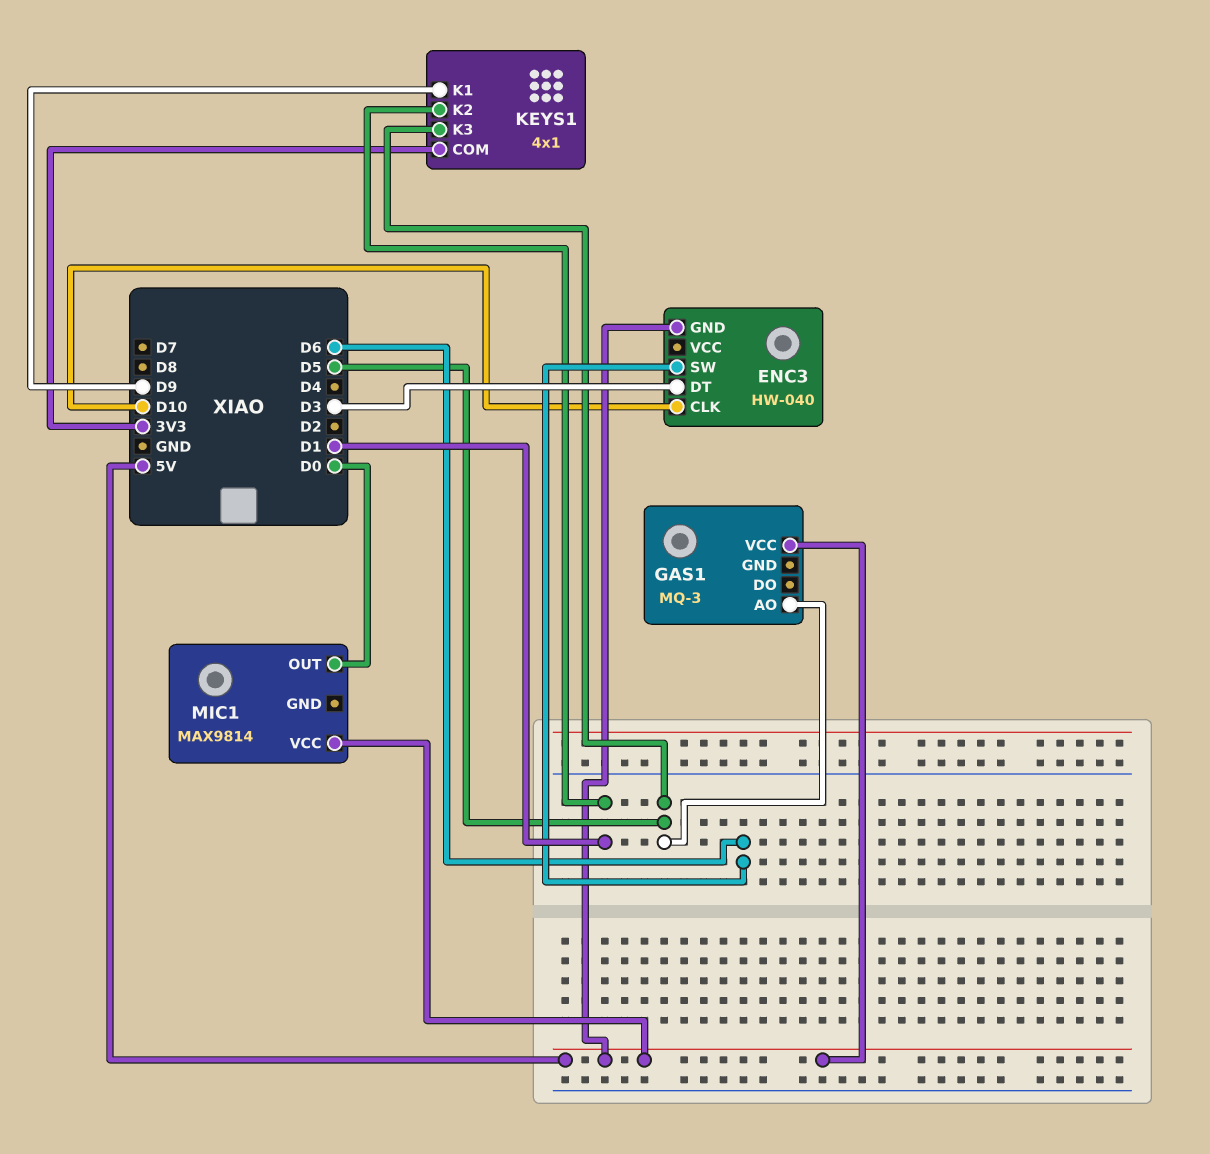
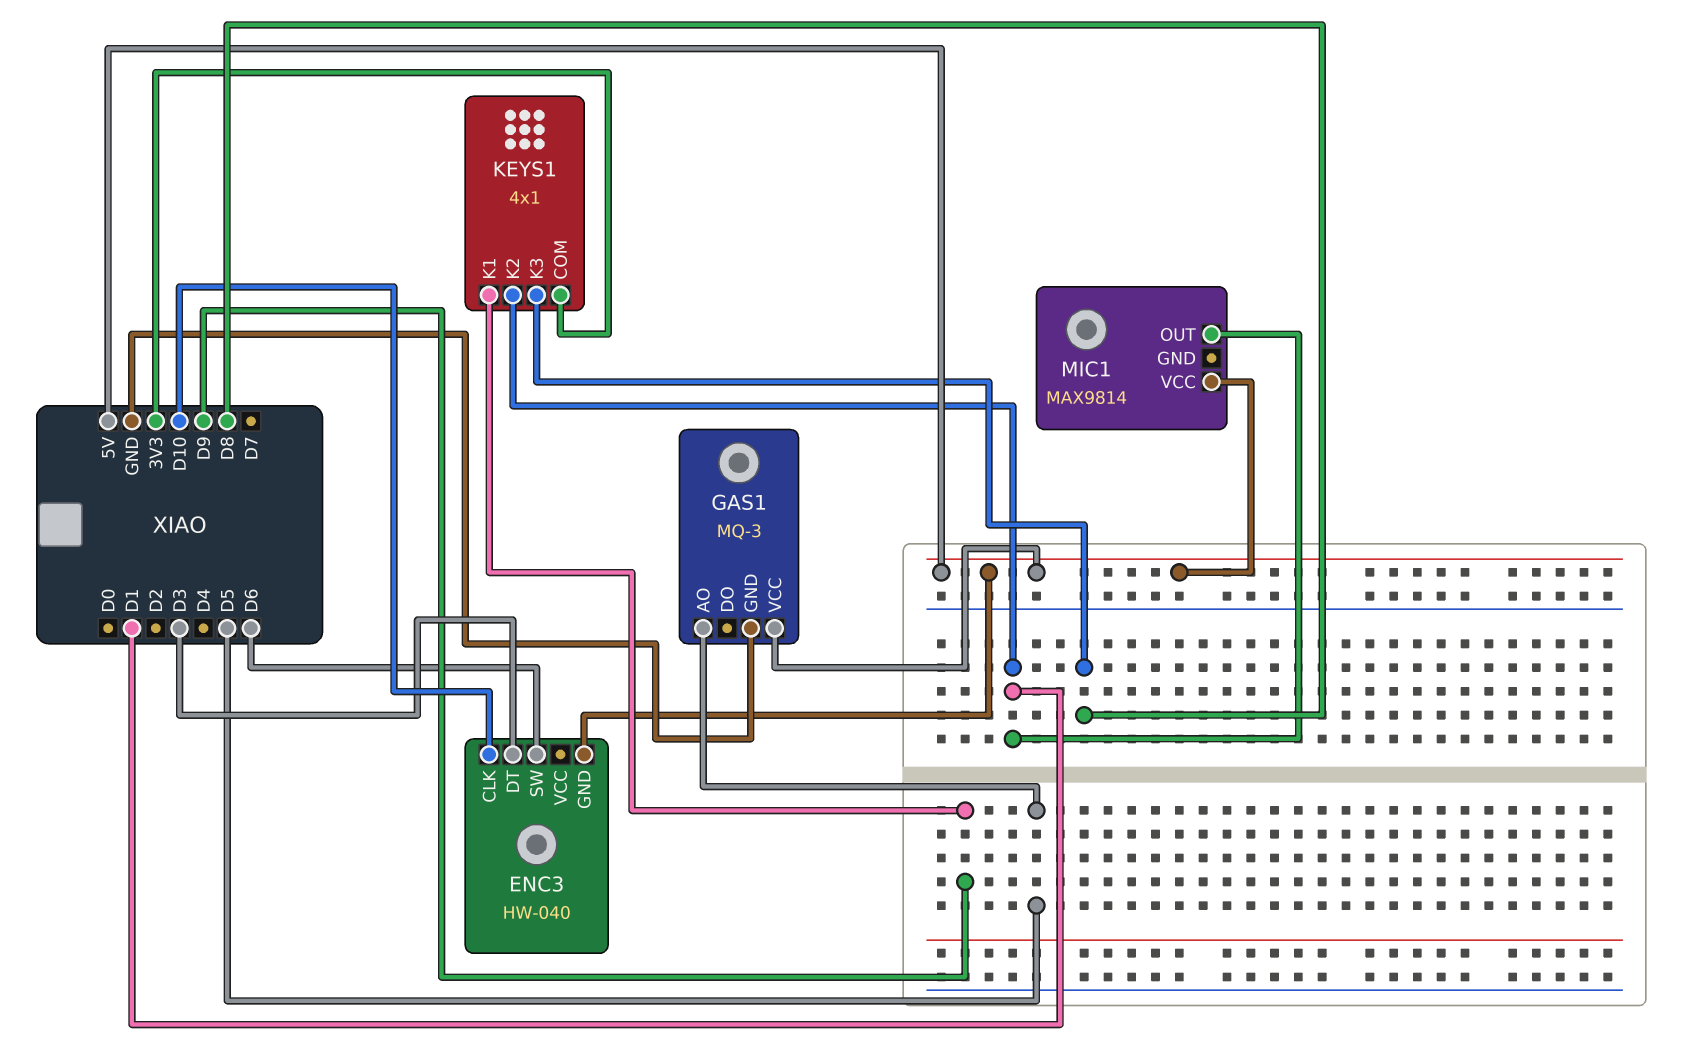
GAS1 pin GND: none -> GND
KEYS1 pin K3: D5 -> D8
MIC1 pin OUT: D0 -> D1

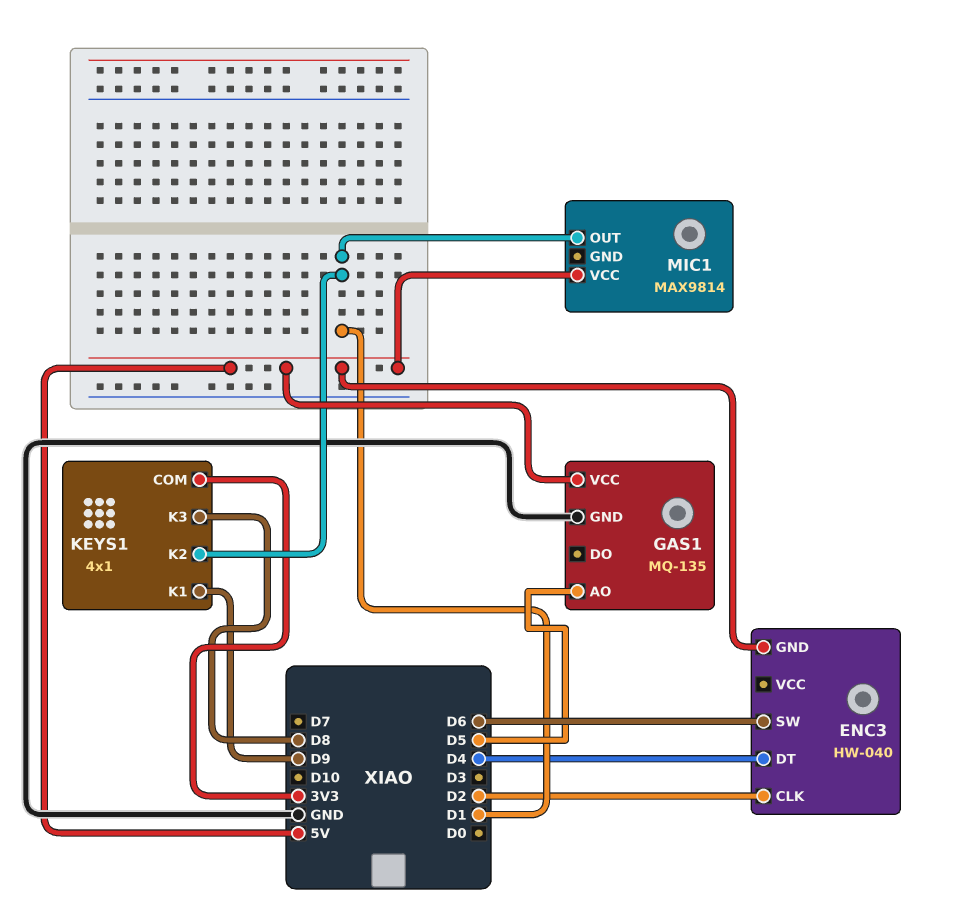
ENC3 pin CLK: D10 -> D2
ENC3 pin DT: D3 -> D4
GAS1: MQ-3 -> MQ-135

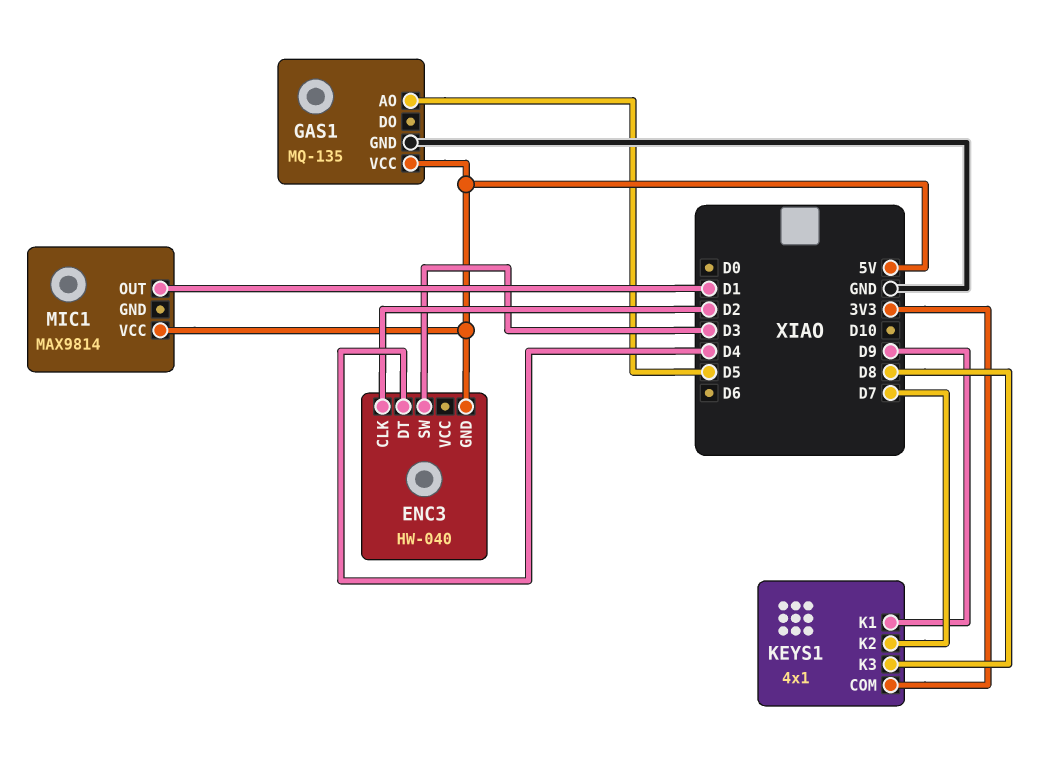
ENC3 pin SW: D6 -> D3
KEYS1 pin K2: D1 -> D7

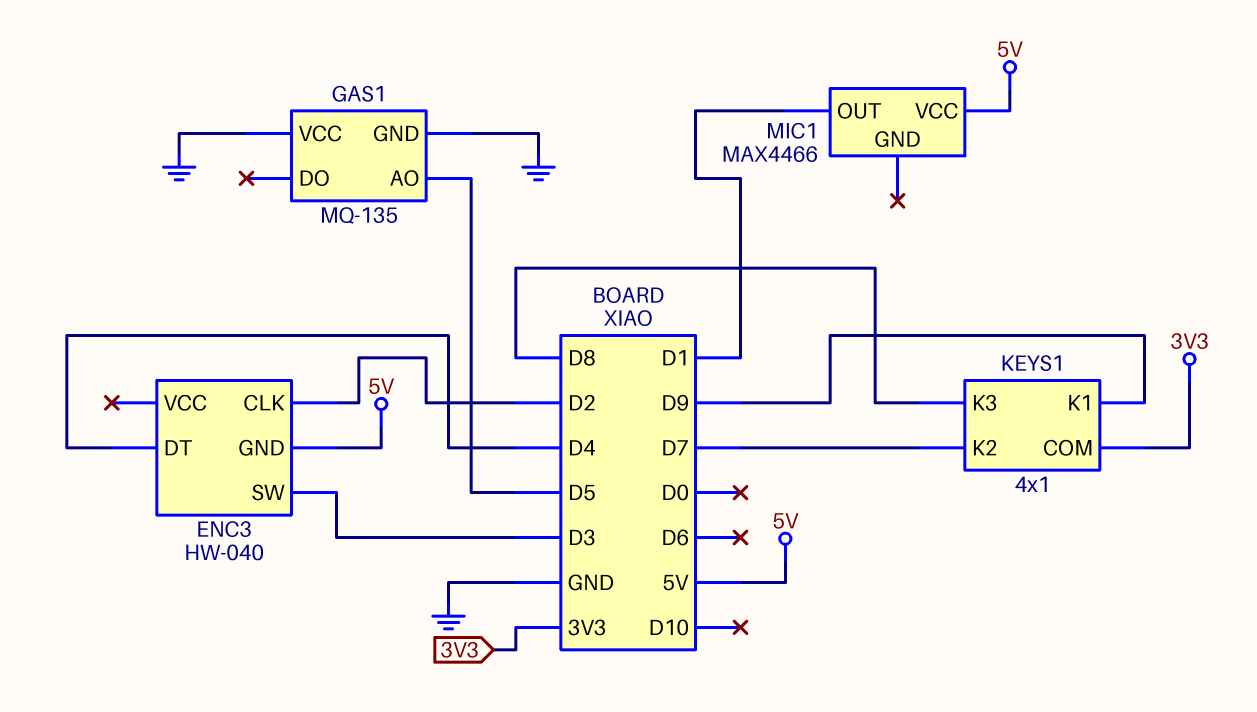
GAS1 pin VCC: 5V -> GND
MIC1: MAX9814 -> MAX4466

